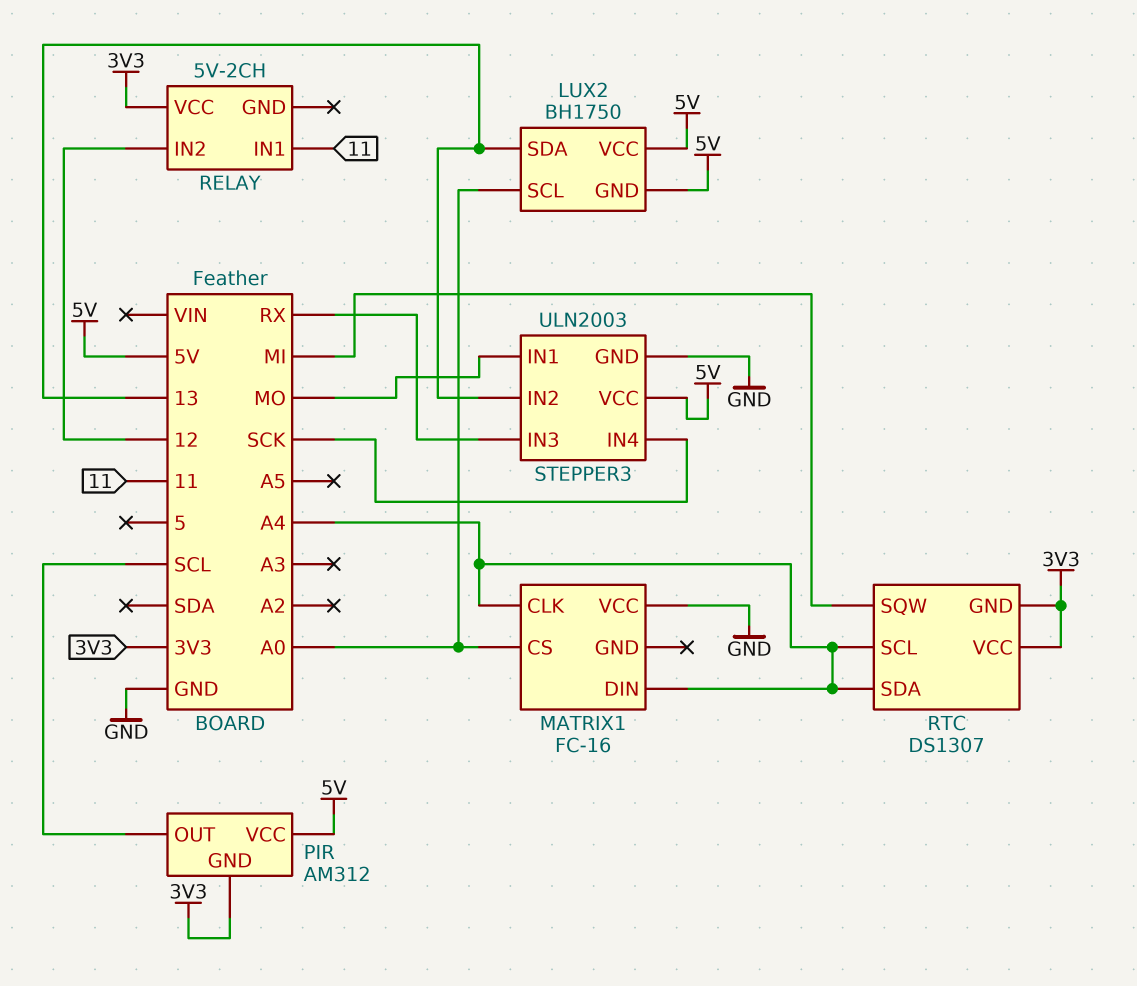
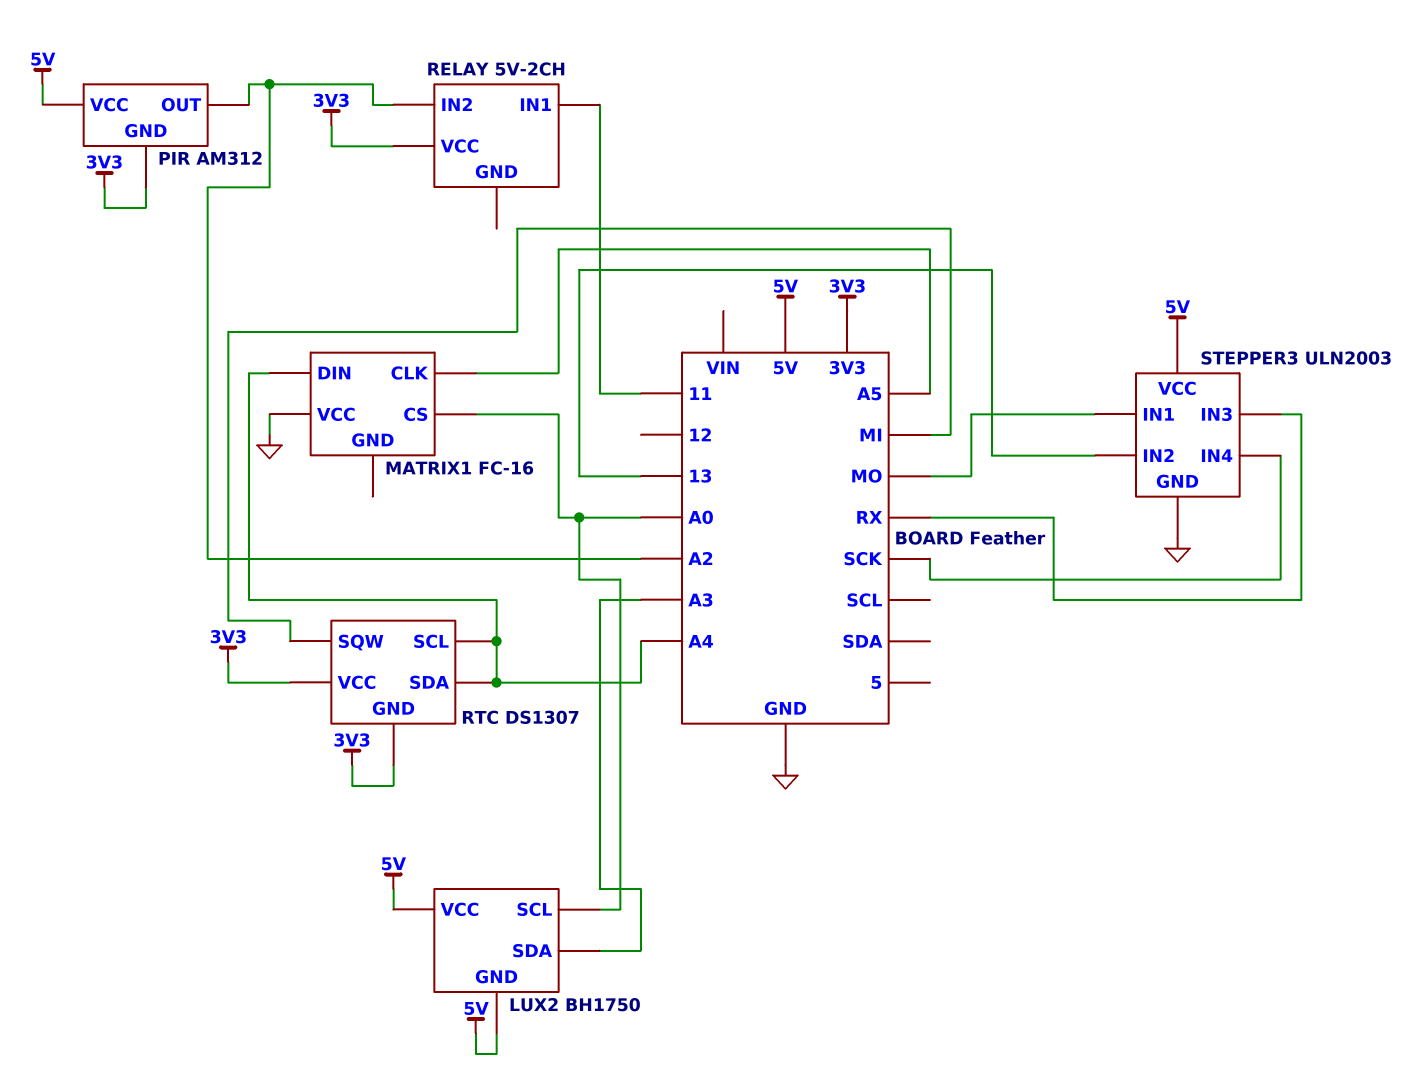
LUX2 pin SDA: 13 -> A3
MATRIX1 pin CLK: A4 -> A5
PIR pin OUT: SCL -> A2
RELAY pin IN2: 12 -> A2

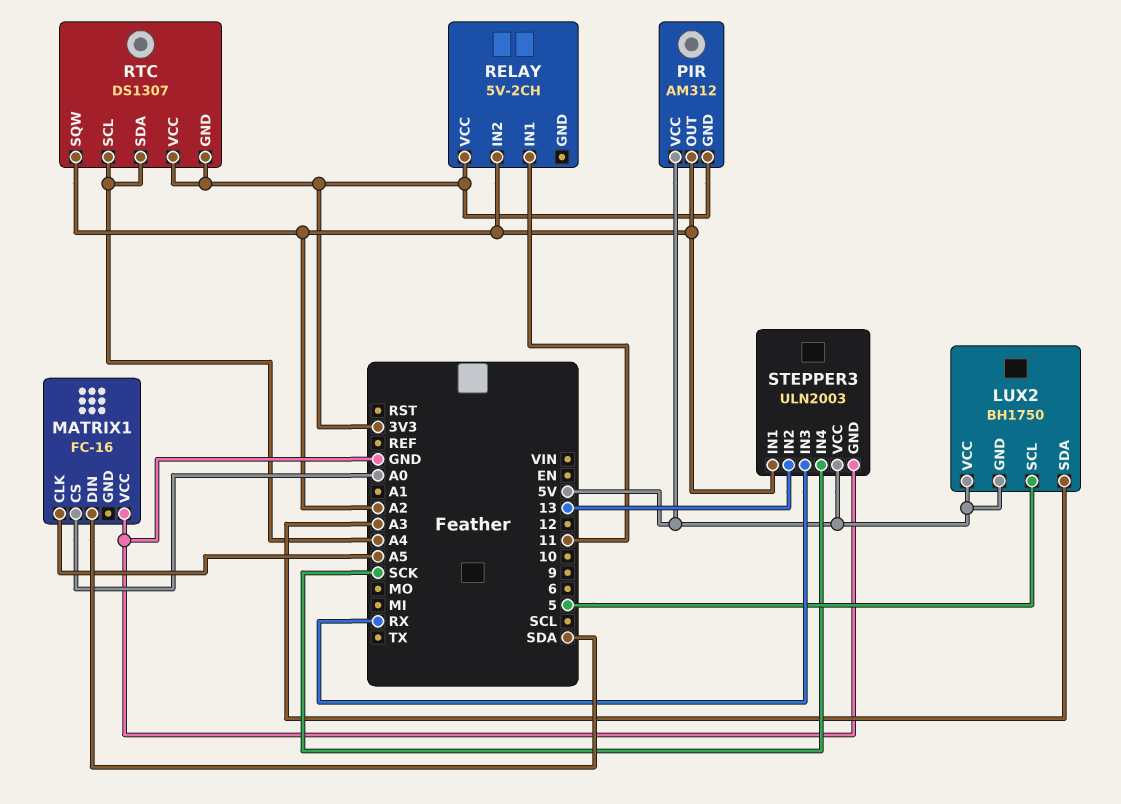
LUX2 pin SCL: A0 -> 5
MATRIX1 pin DIN: A4 -> SDA
RTC pin SQW: MI -> A2
STEPPER3 pin IN1: MO -> A2

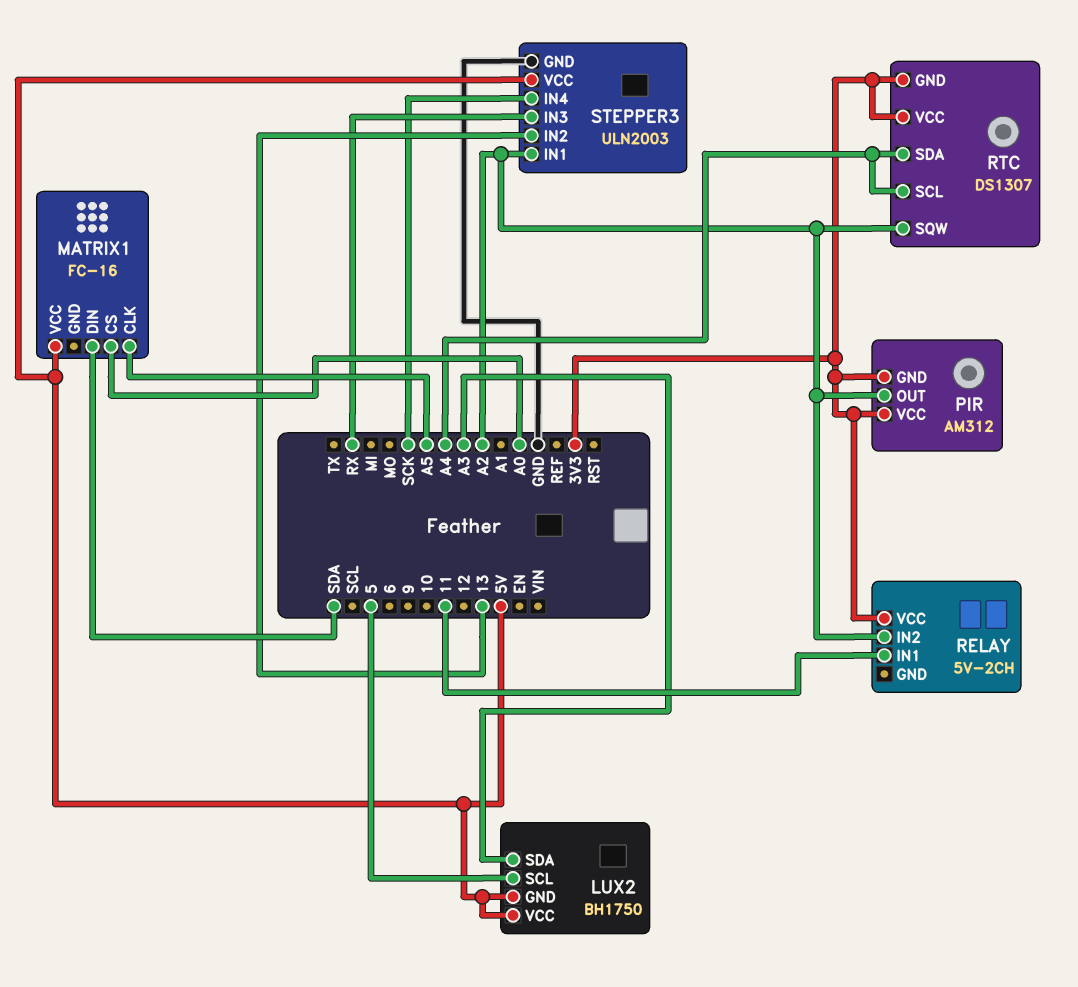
MATRIX1 pin VCC: GND -> 5V
PIR pin VCC: 5V -> 3V3

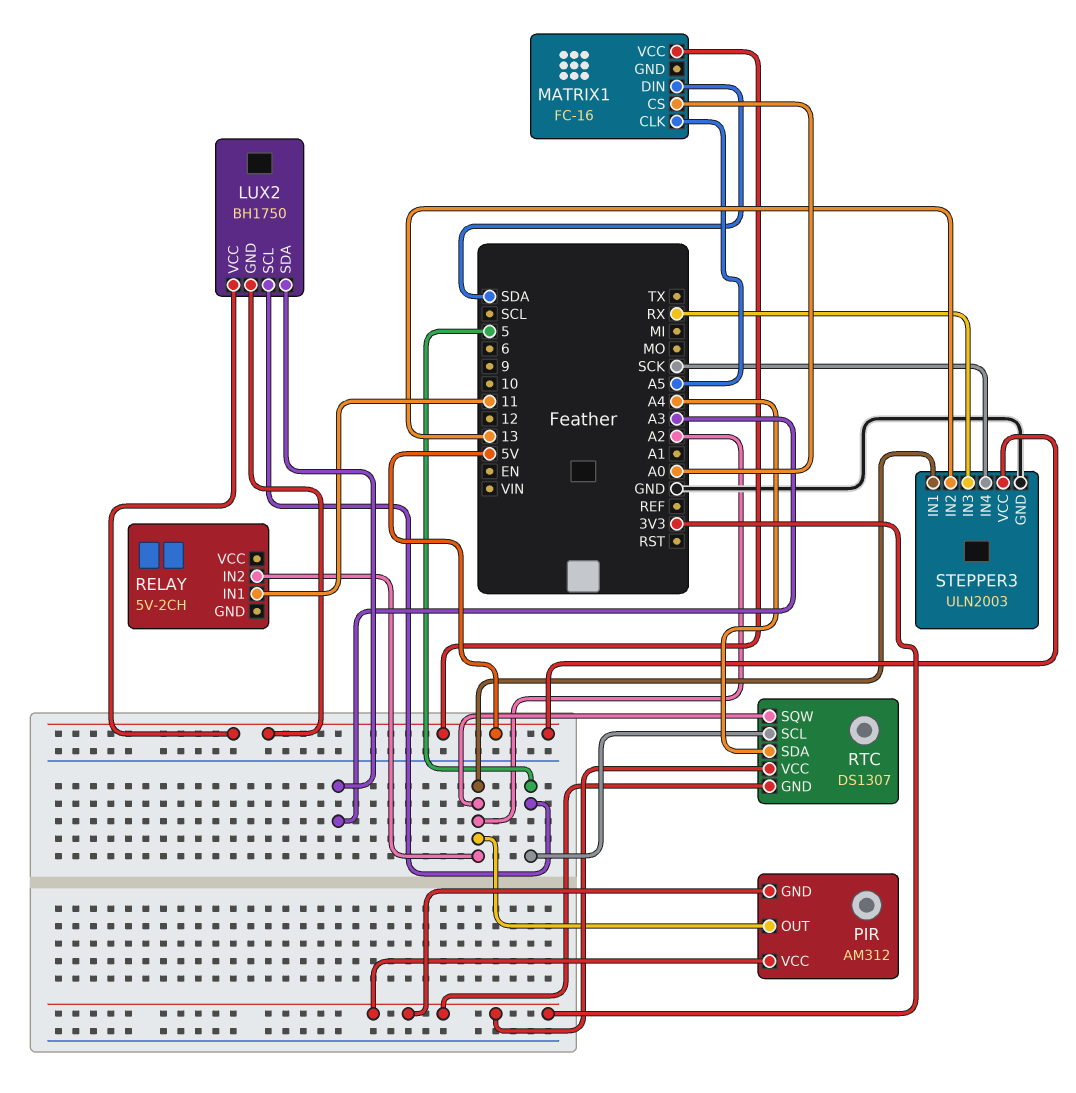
RELAY pin VCC: 3V3 -> none
RTC pin SCL: A4 -> 5

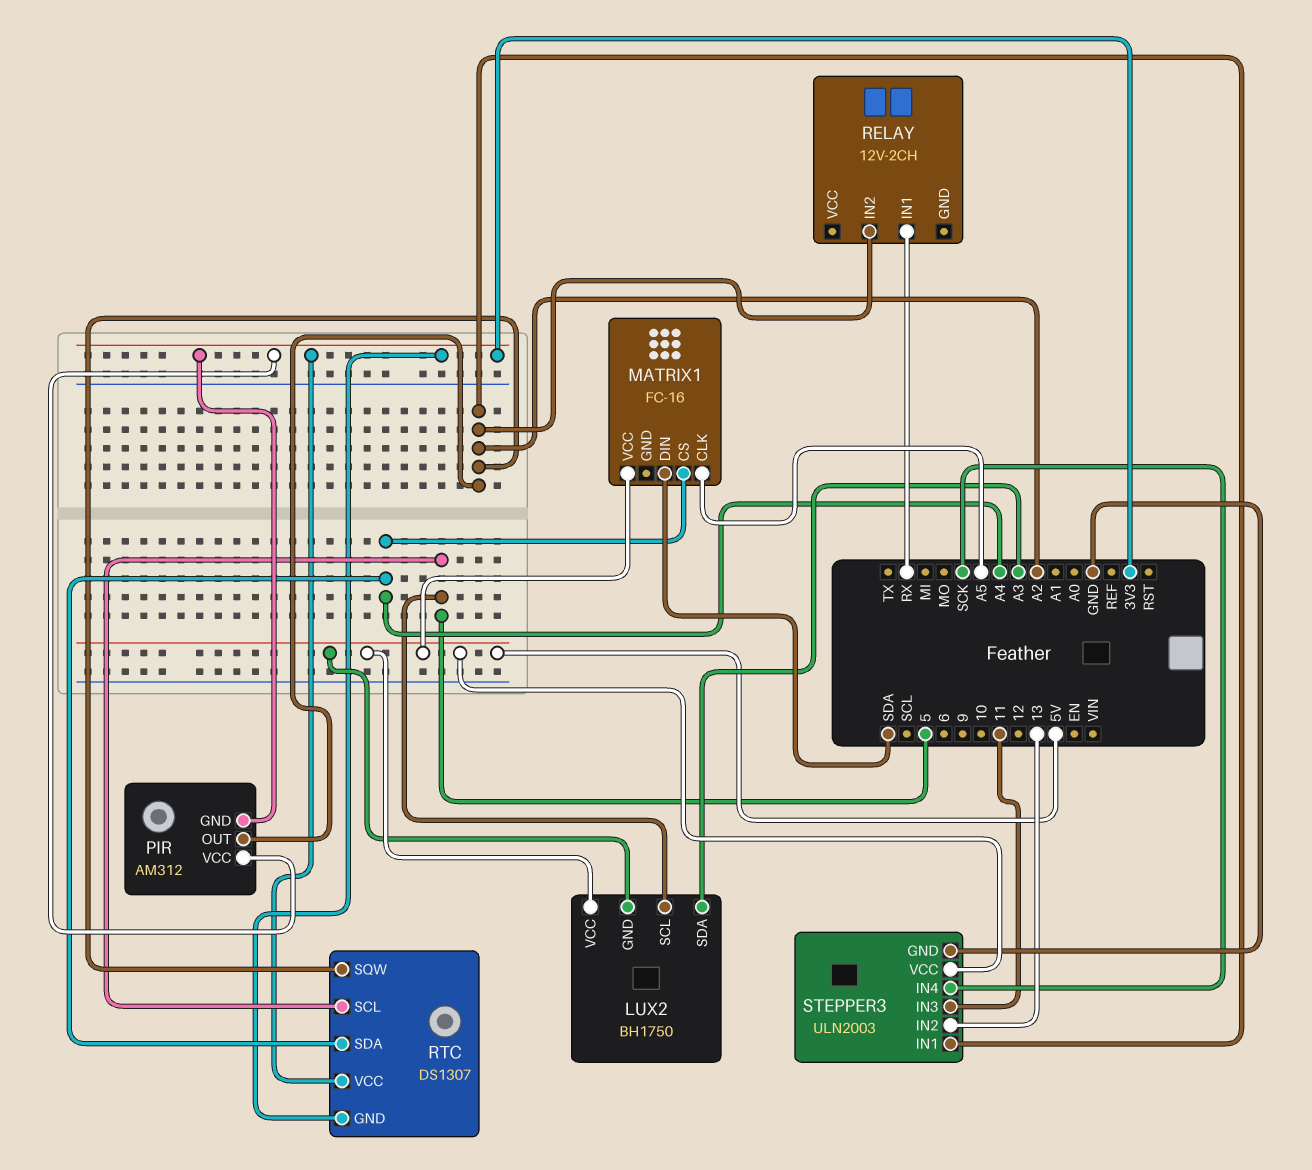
MATRIX1 pin CS: A0 -> A4
RELAY: 5V-2CH -> 12V-2CH
RELAY pin IN1: 11 -> RX
STEPPER3 pin IN3: RX -> 11

